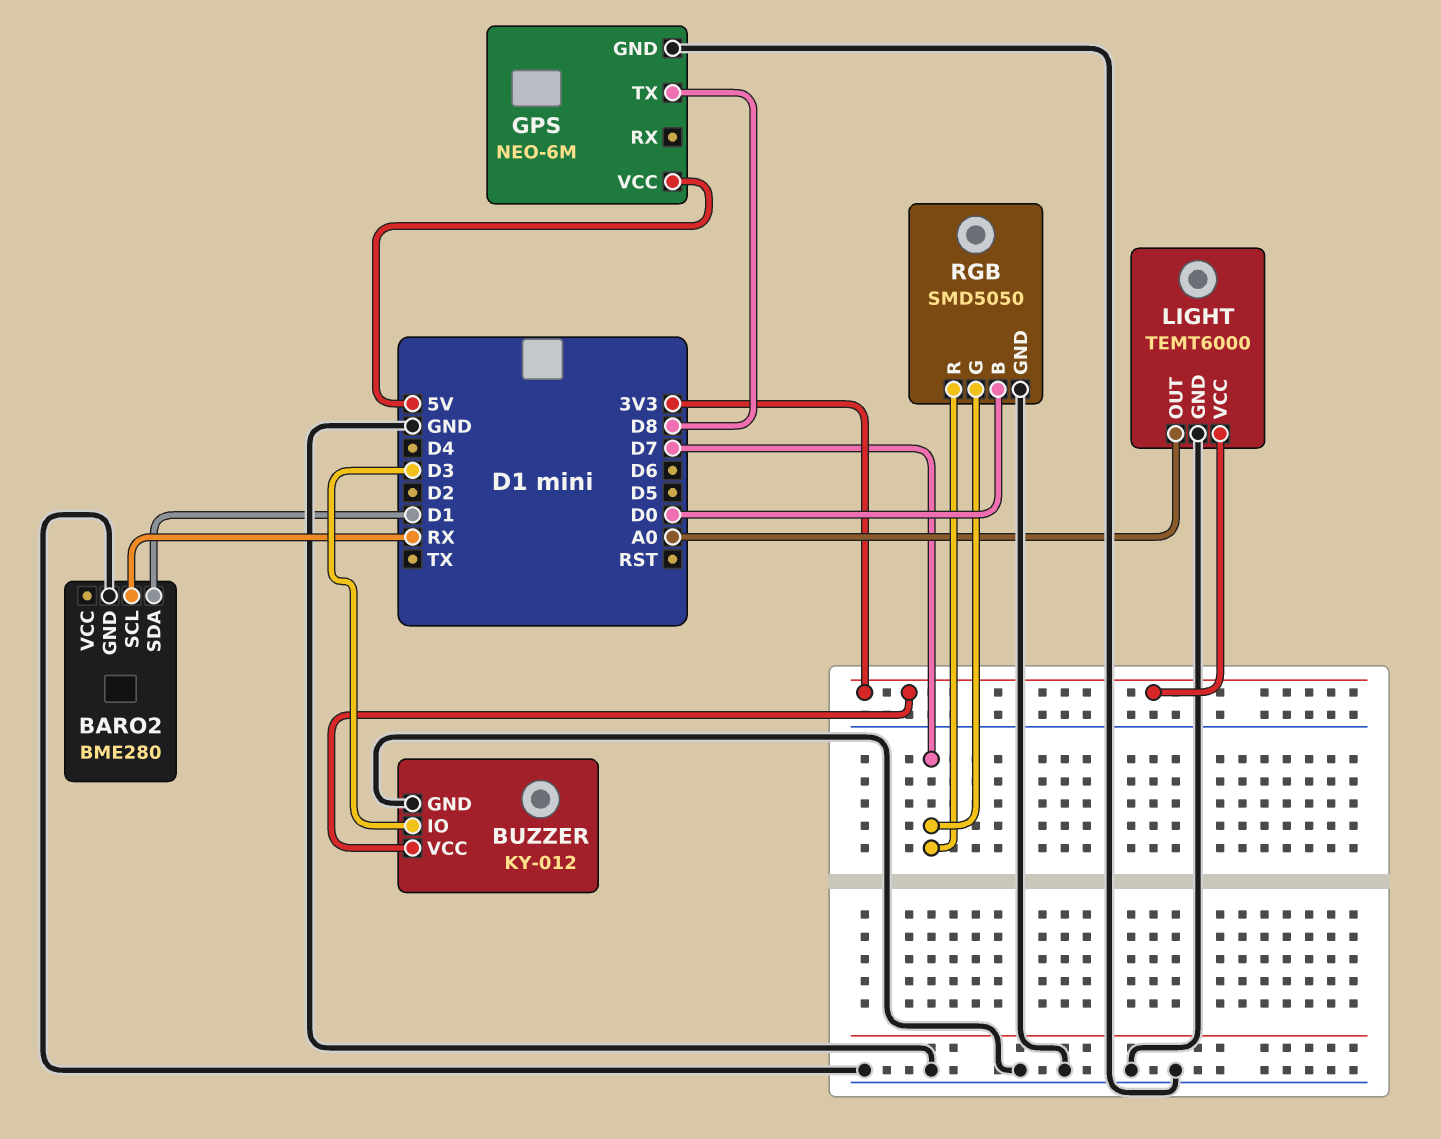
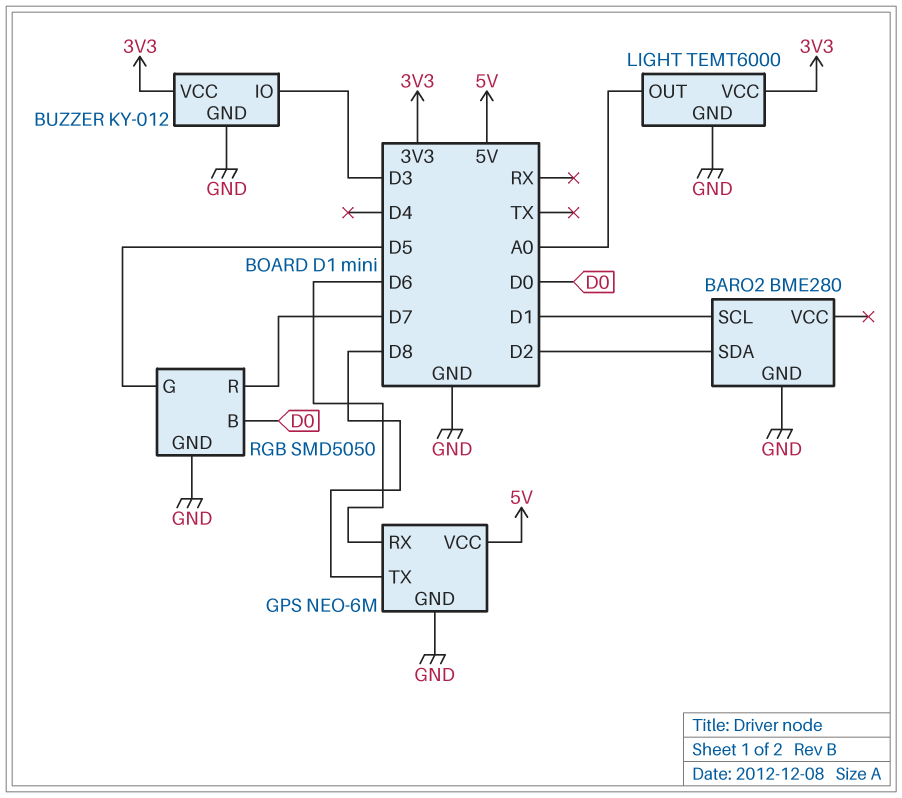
BARO2 pin SCL: RX -> D1
BARO2 pin SDA: D1 -> D2
GPS pin RX: none -> D6
RGB pin G: D7 -> D5

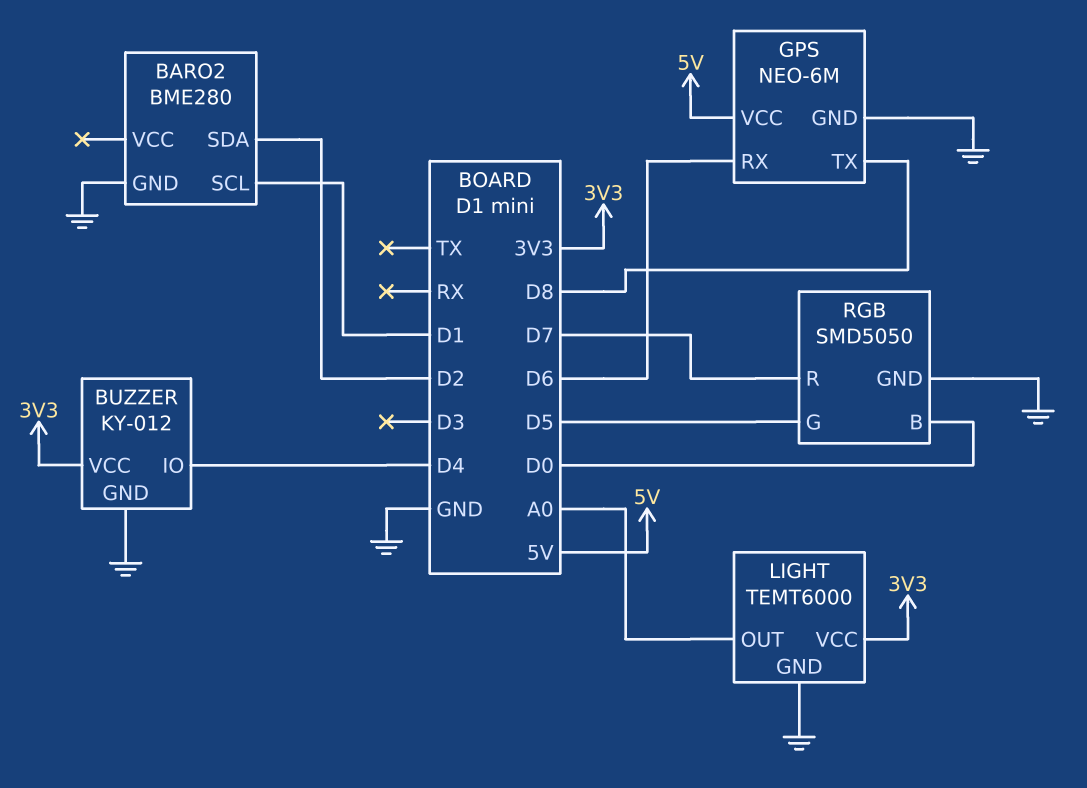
BUZZER pin IO: D3 -> D4

